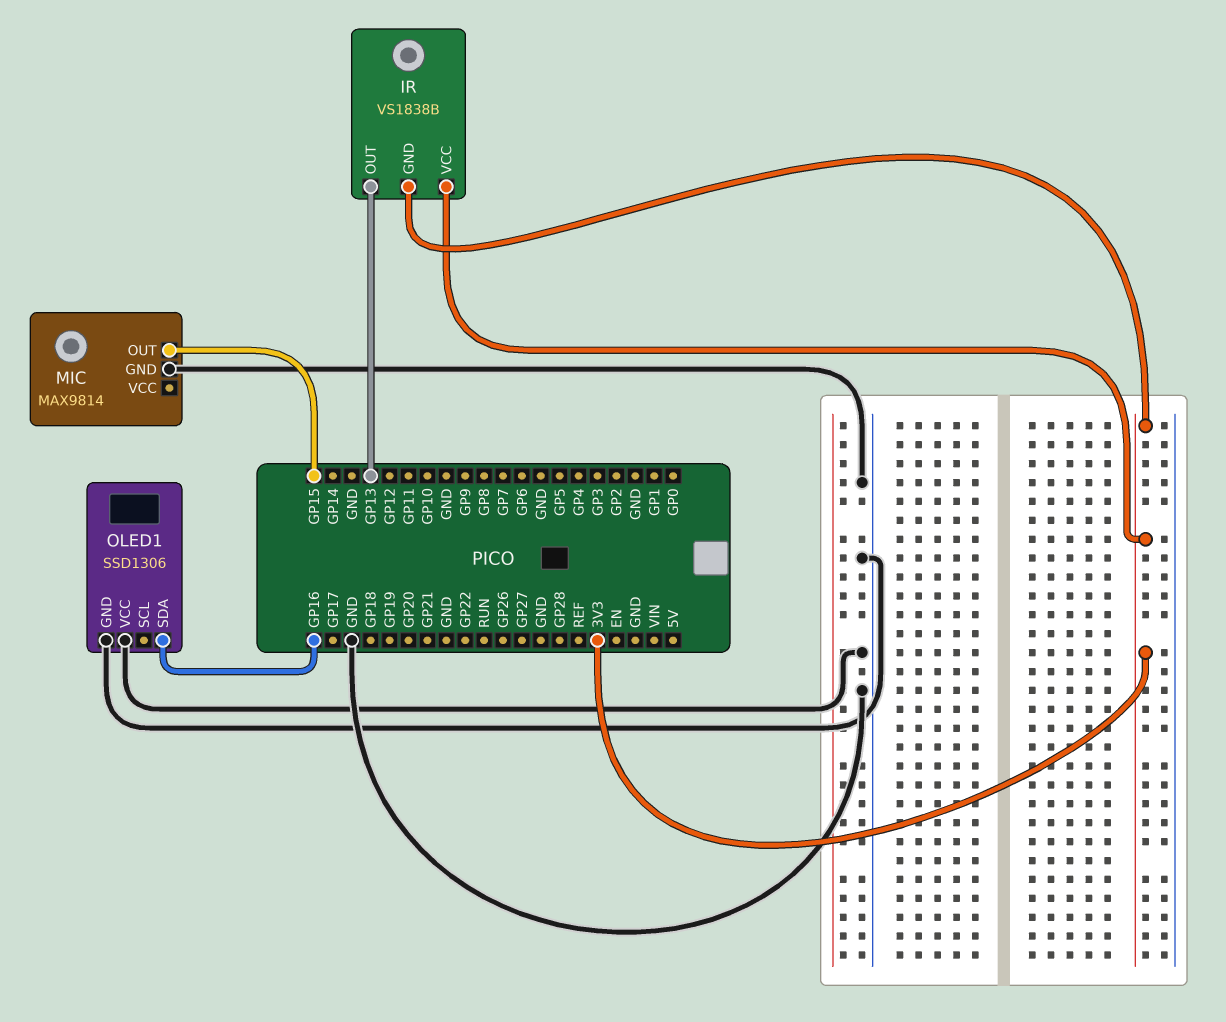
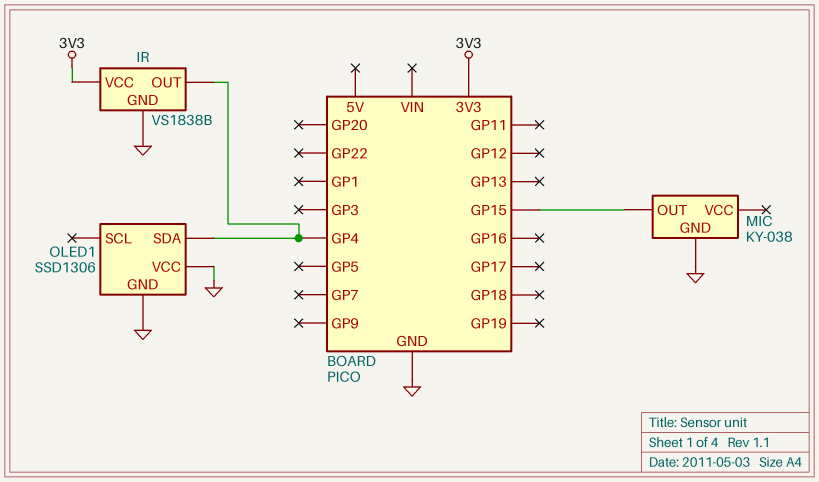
IR pin GND: 3V3 -> GND
IR pin OUT: GP13 -> GP4
MIC: MAX9814 -> KY-038
OLED1 pin SDA: GP16 -> GP4

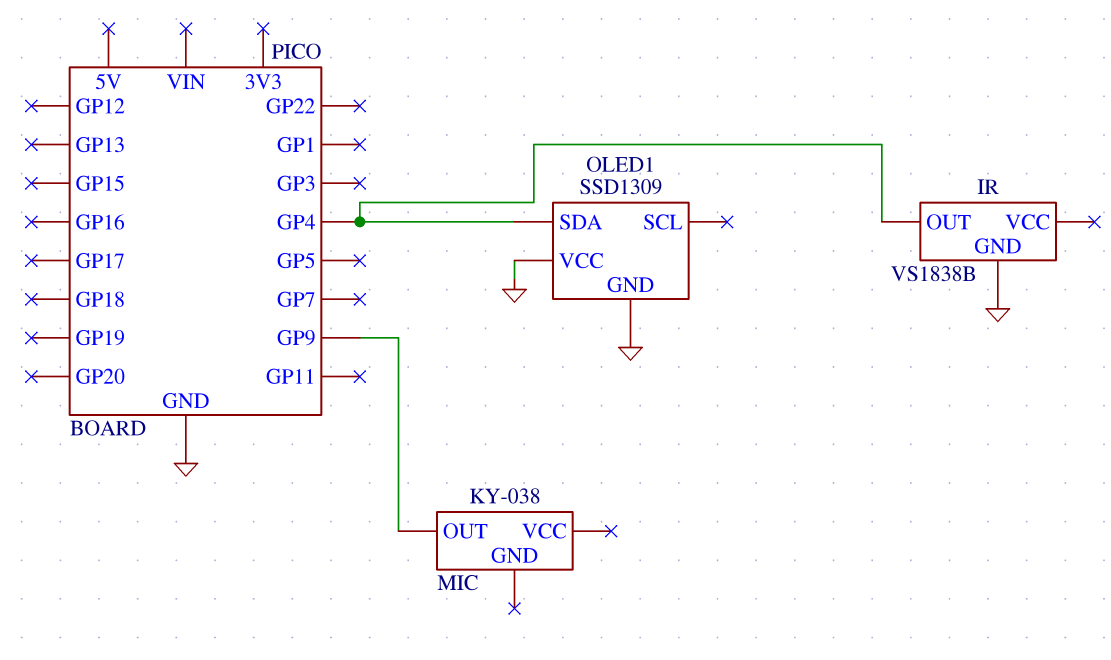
IR pin VCC: 3V3 -> none
MIC pin GND: GND -> none
MIC pin OUT: GP15 -> GP9
OLED1: SSD1306 -> SSD1309

